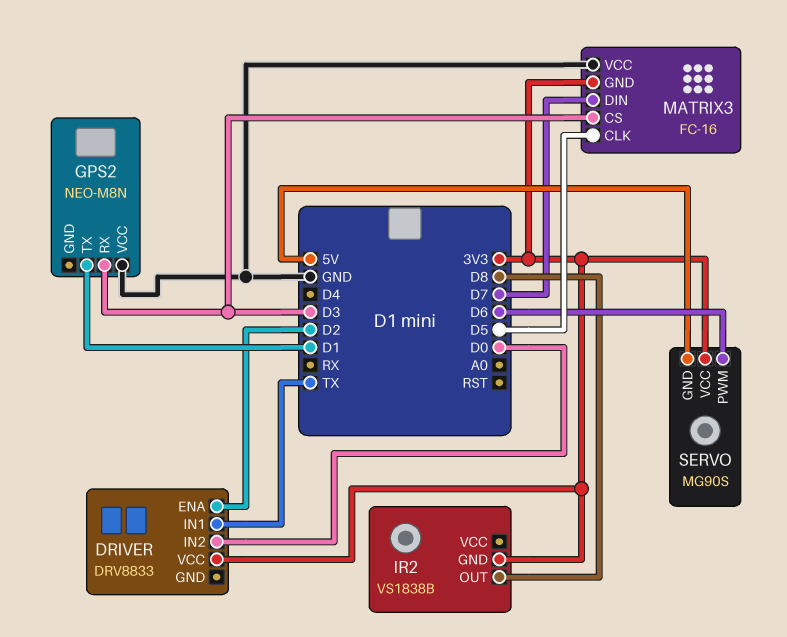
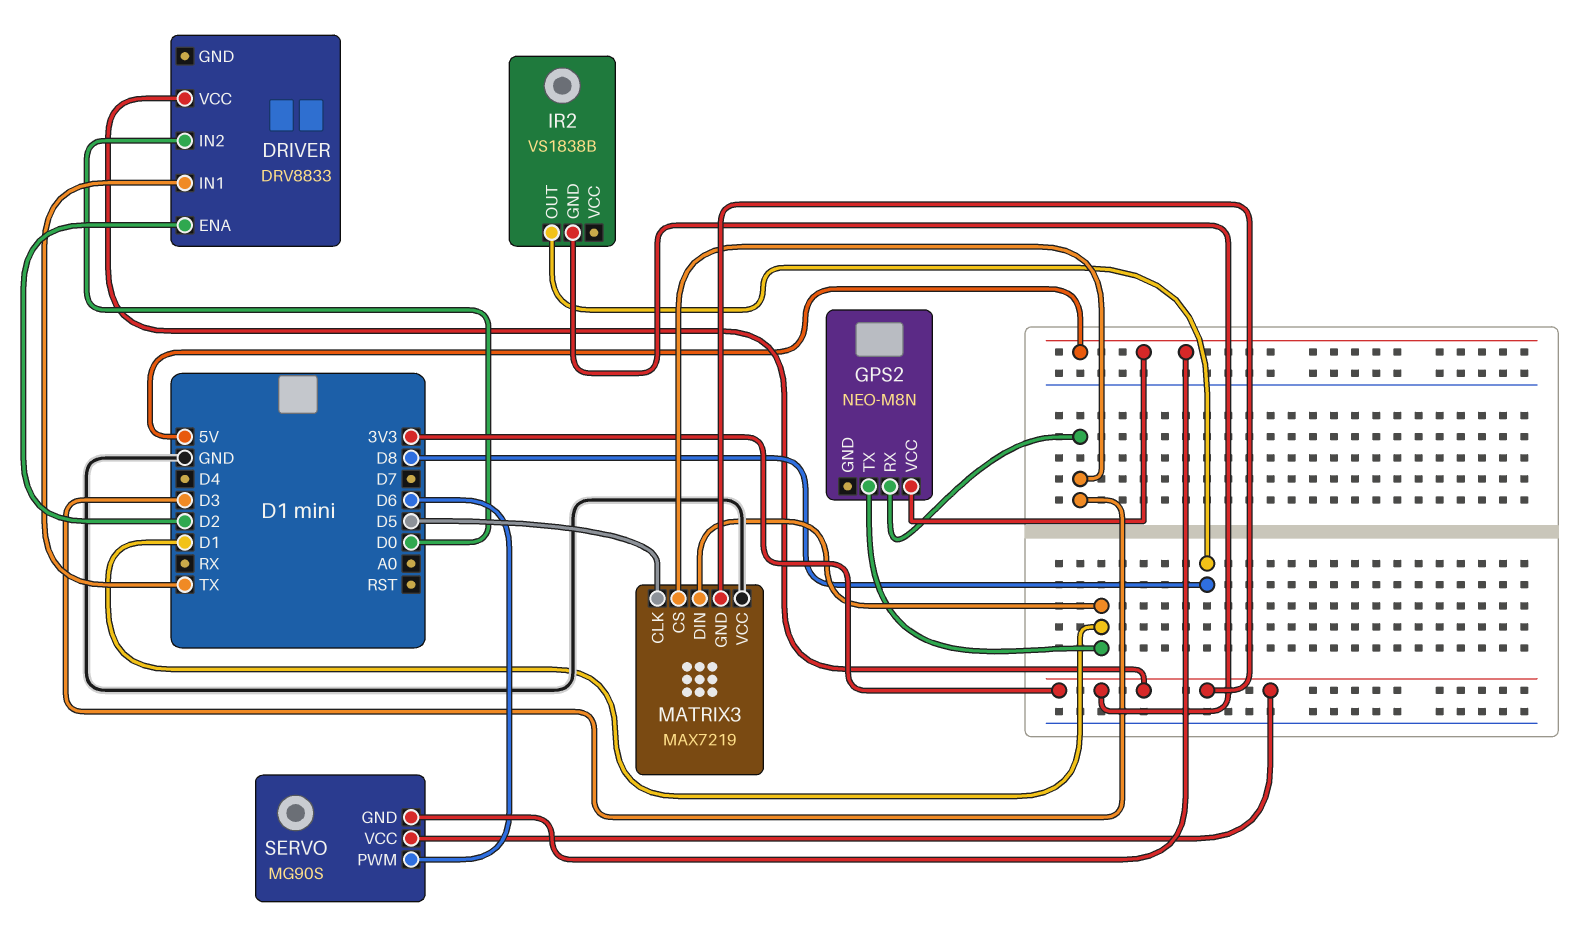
GPS2 pin VCC: GND -> 5V
MATRIX3: FC-16 -> MAX7219
MATRIX3 pin DIN: D7 -> D1

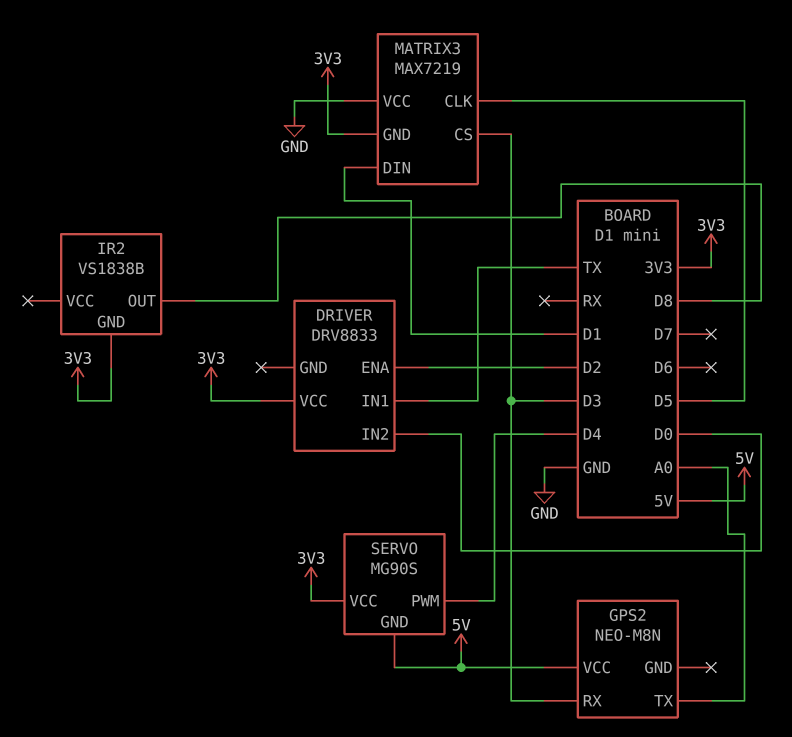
GPS2 pin TX: D1 -> A0
SERVO pin PWM: D6 -> D4

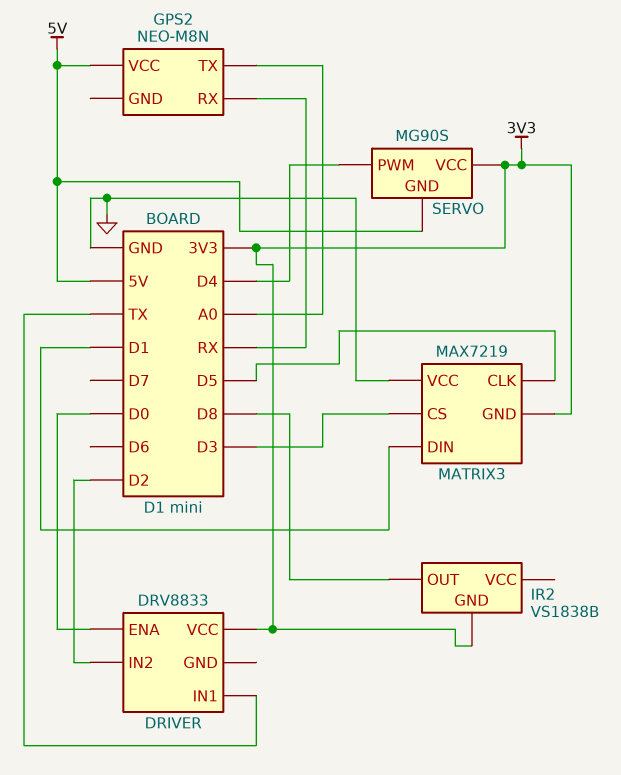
DRIVER pin ENA: D2 -> D0
DRIVER pin IN2: D0 -> D2
GPS2 pin RX: D3 -> RX

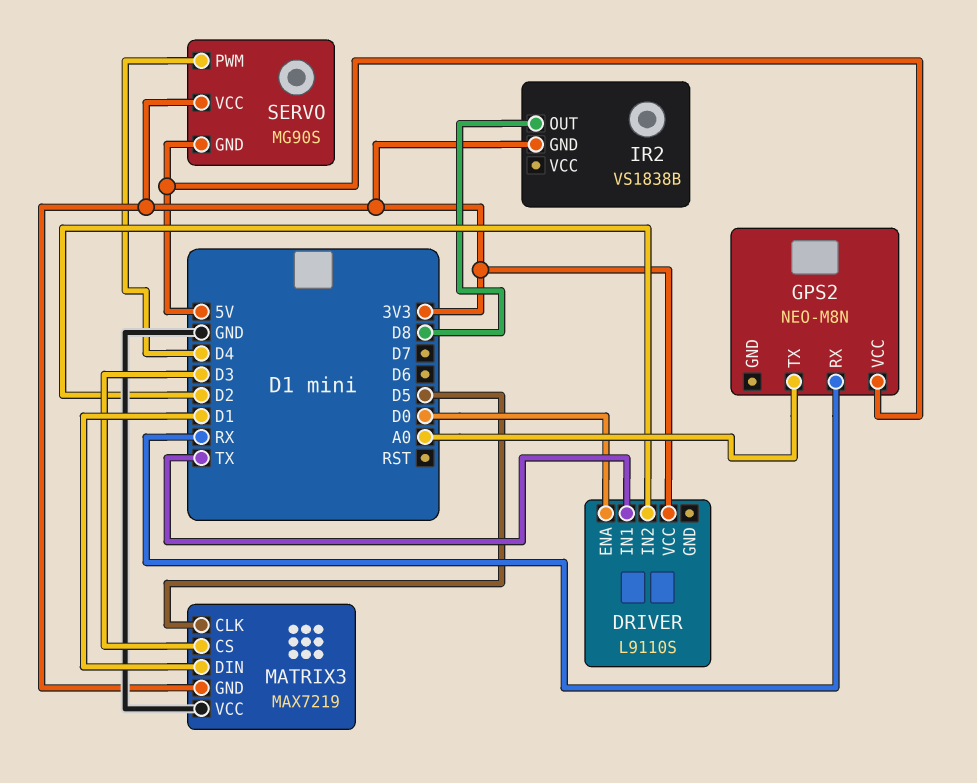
DRIVER: DRV8833 -> L9110S

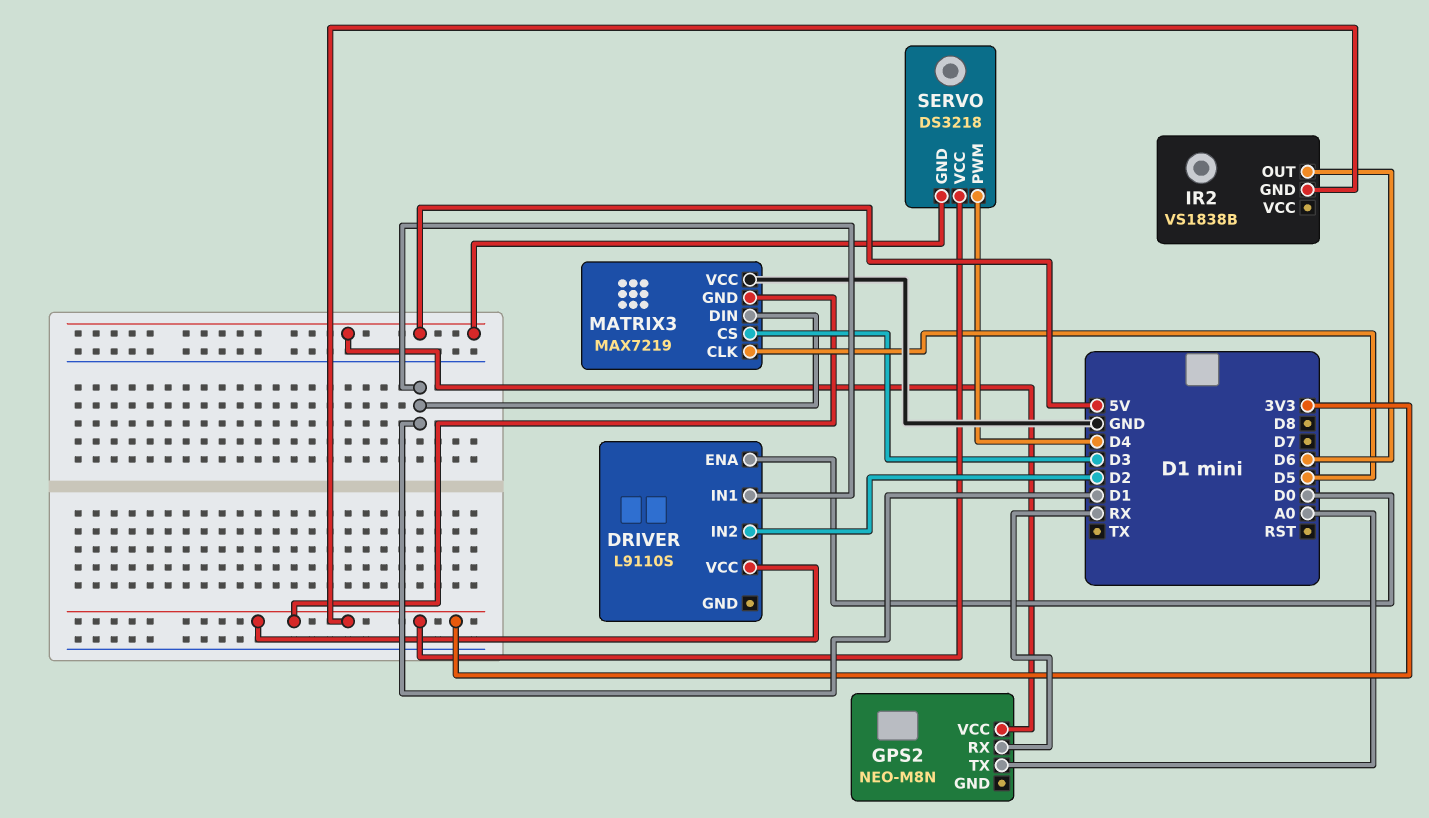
DRIVER pin IN1: TX -> D1
IR2 pin OUT: D8 -> D6
SERVO: MG90S -> DS3218

